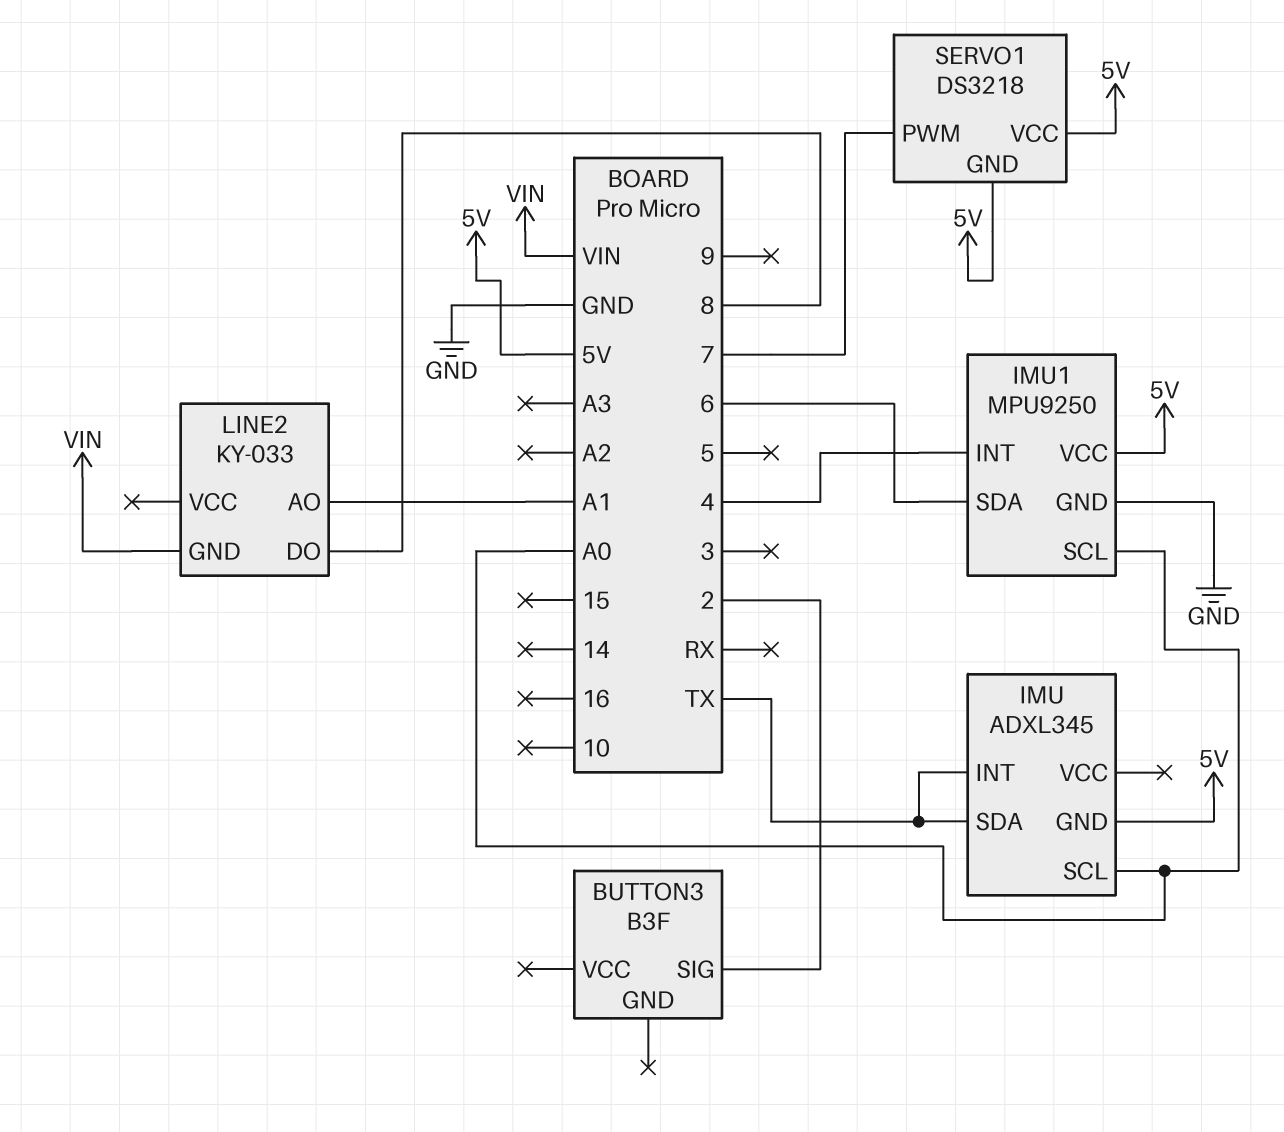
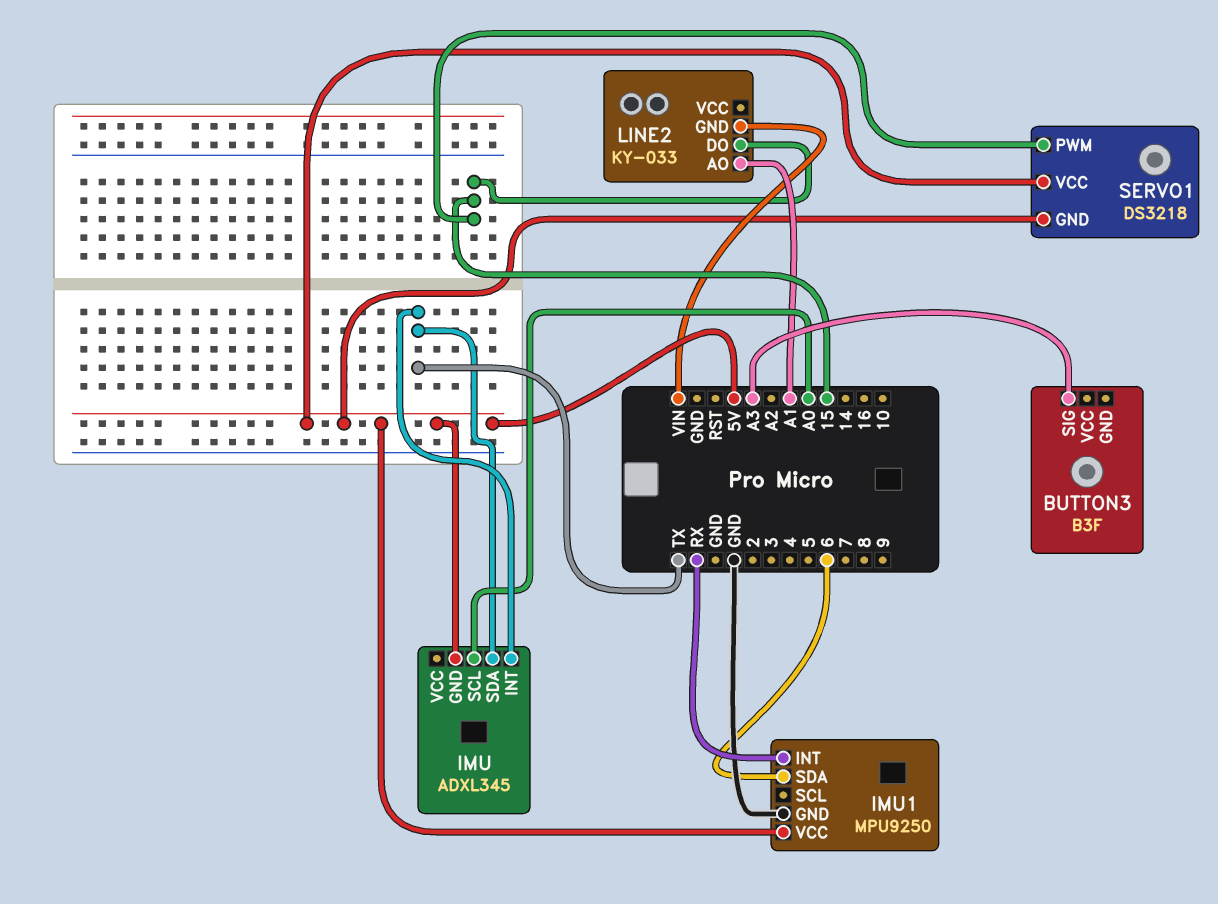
BUTTON3 pin SIG: 2 -> A3
IMU1 pin INT: 4 -> RX
IMU1 pin SCL: A0 -> none
LINE2 pin DO: 8 -> 15
SERVO1 pin PWM: 7 -> 15

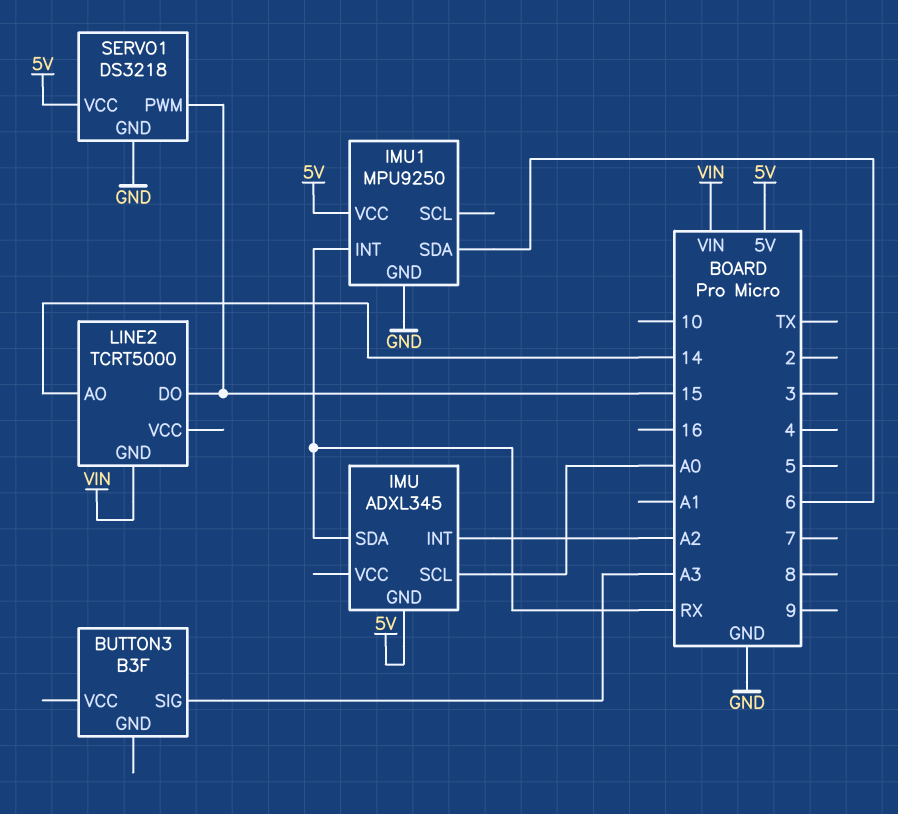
IMU pin INT: TX -> A2
IMU pin SDA: TX -> RX
LINE2: KY-033 -> TCRT5000
LINE2 pin AO: A1 -> 14
SERVO1 pin GND: 5V -> GND

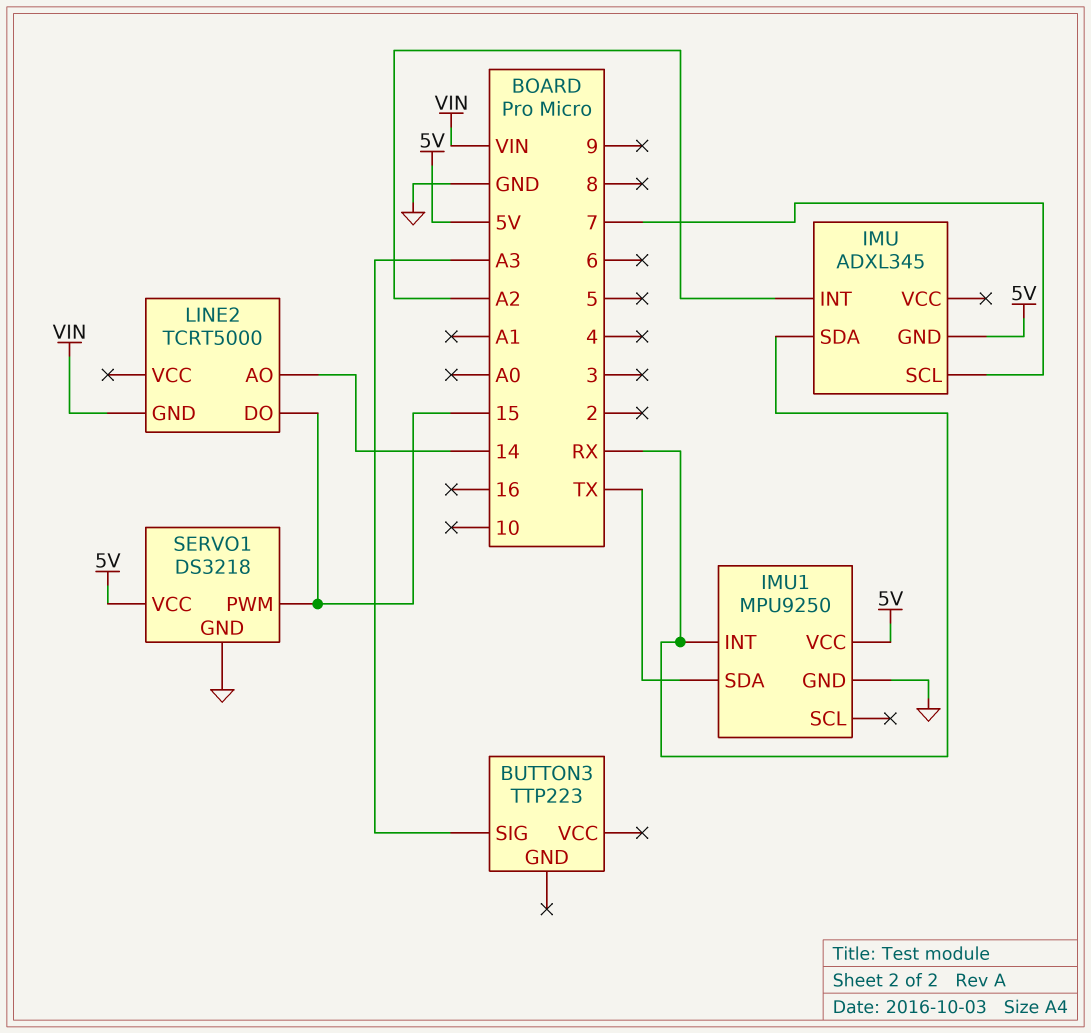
BUTTON3: B3F -> TTP223
IMU pin SCL: A0 -> 7
IMU1 pin SDA: 6 -> TX

